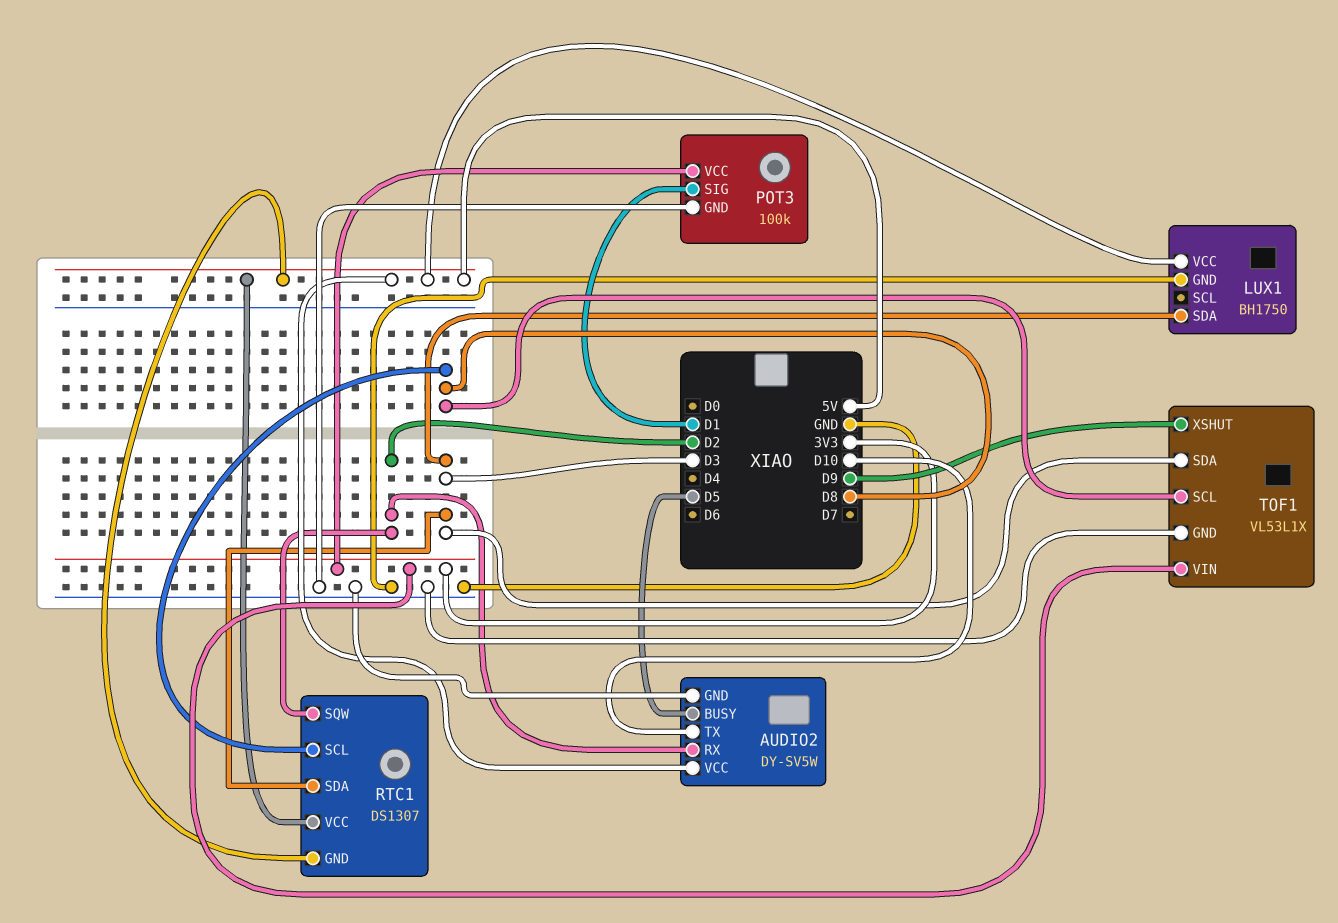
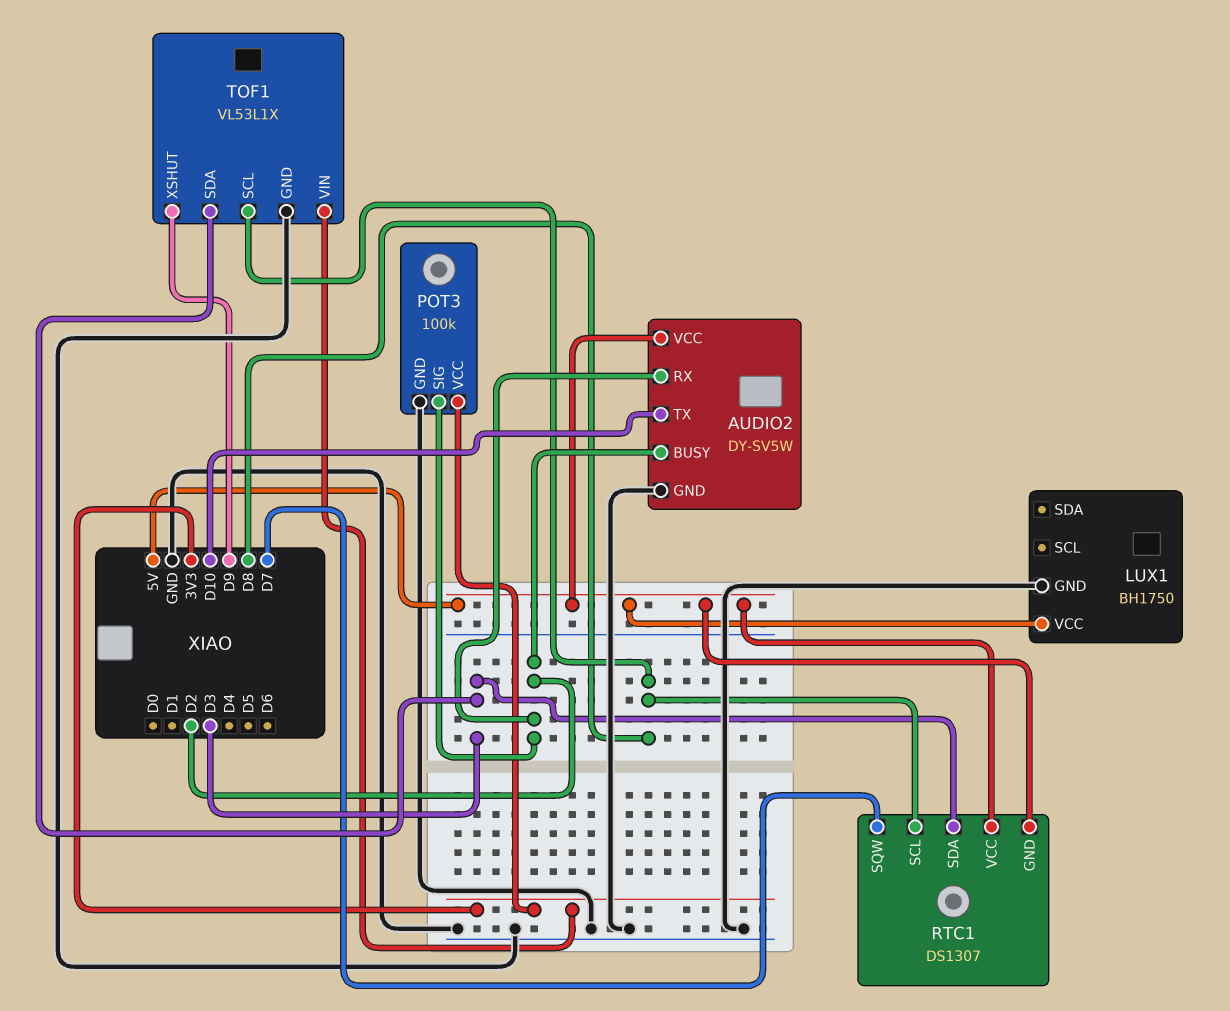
AUDIO2 pin BUSY: D5 -> D2
LUX1 pin SDA: D3 -> none
POT3 pin SIG: D1 -> D2
RTC1 pin SQW: D2 -> D7

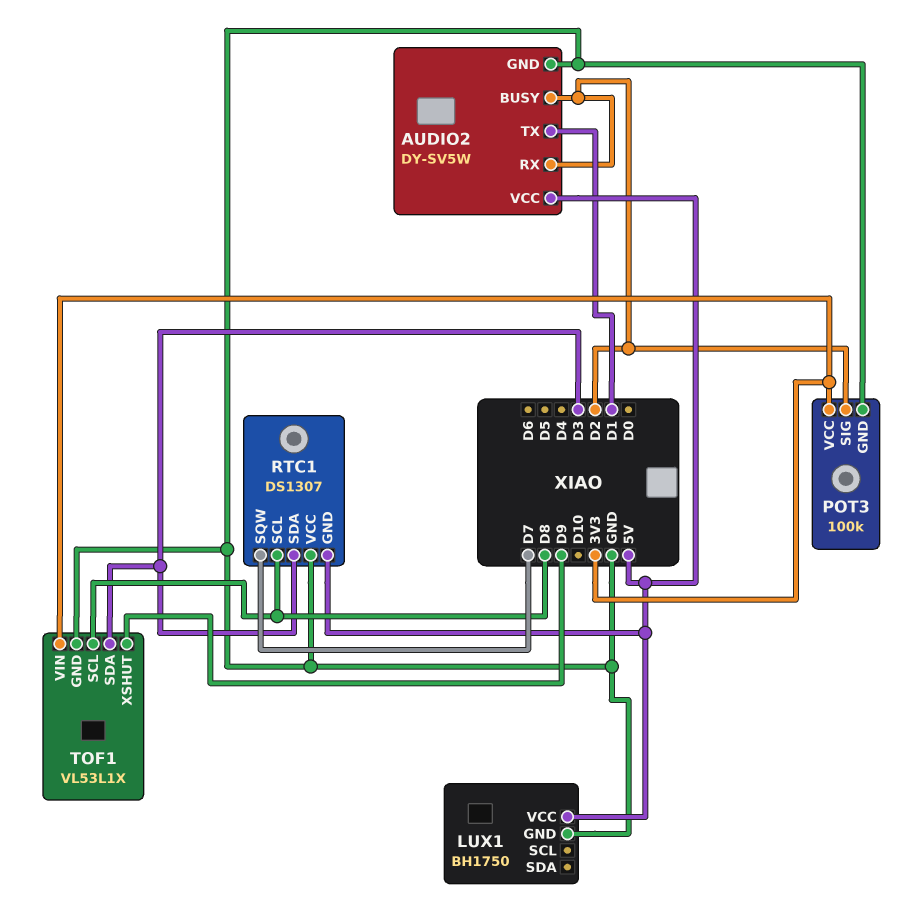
AUDIO2 pin TX: D10 -> D1
RTC1 pin VCC: 5V -> GND

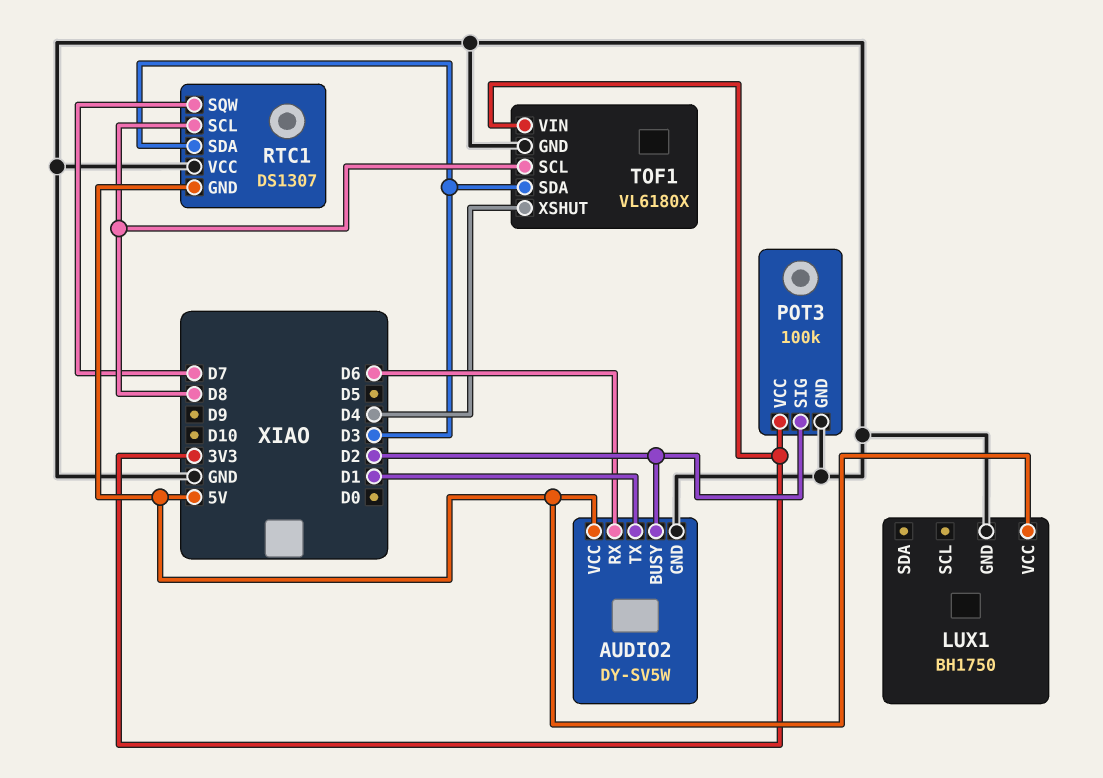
AUDIO2 pin RX: D2 -> D6
TOF1: VL53L1X -> VL6180X
TOF1 pin XSHUT: D9 -> D4

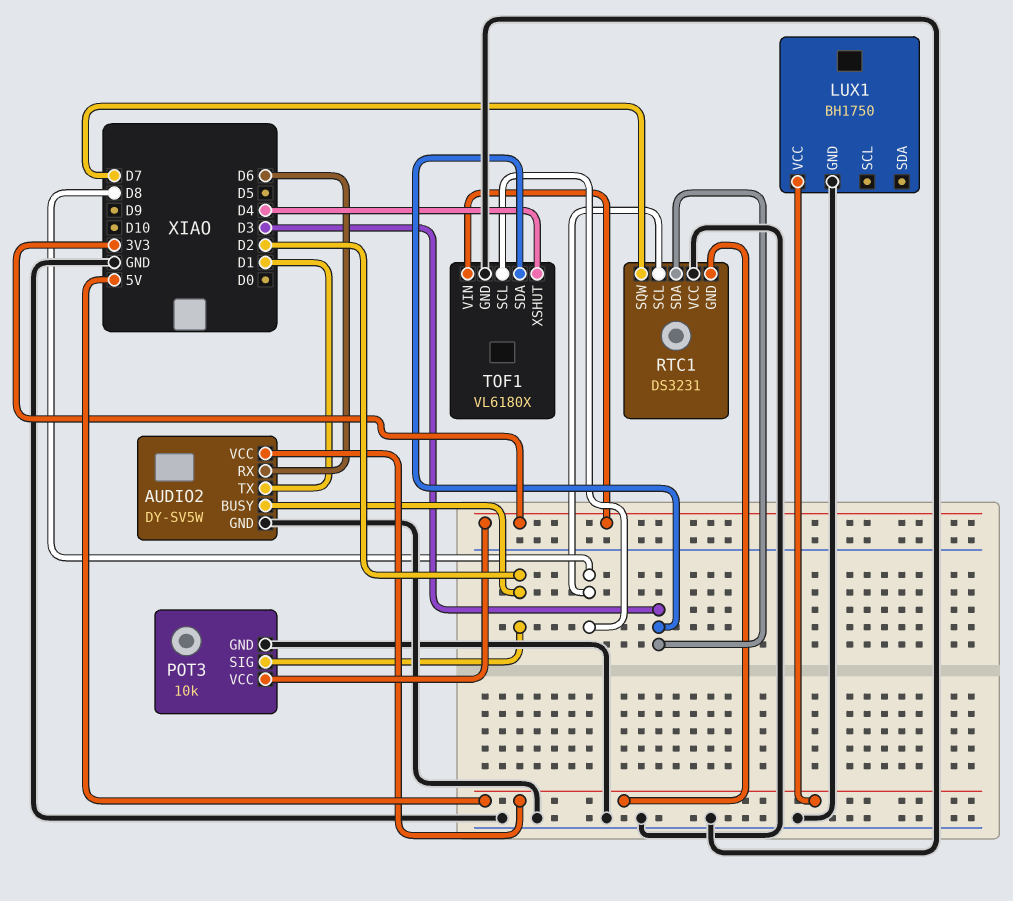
POT3: 100k -> 10k
RTC1: DS1307 -> DS3231

